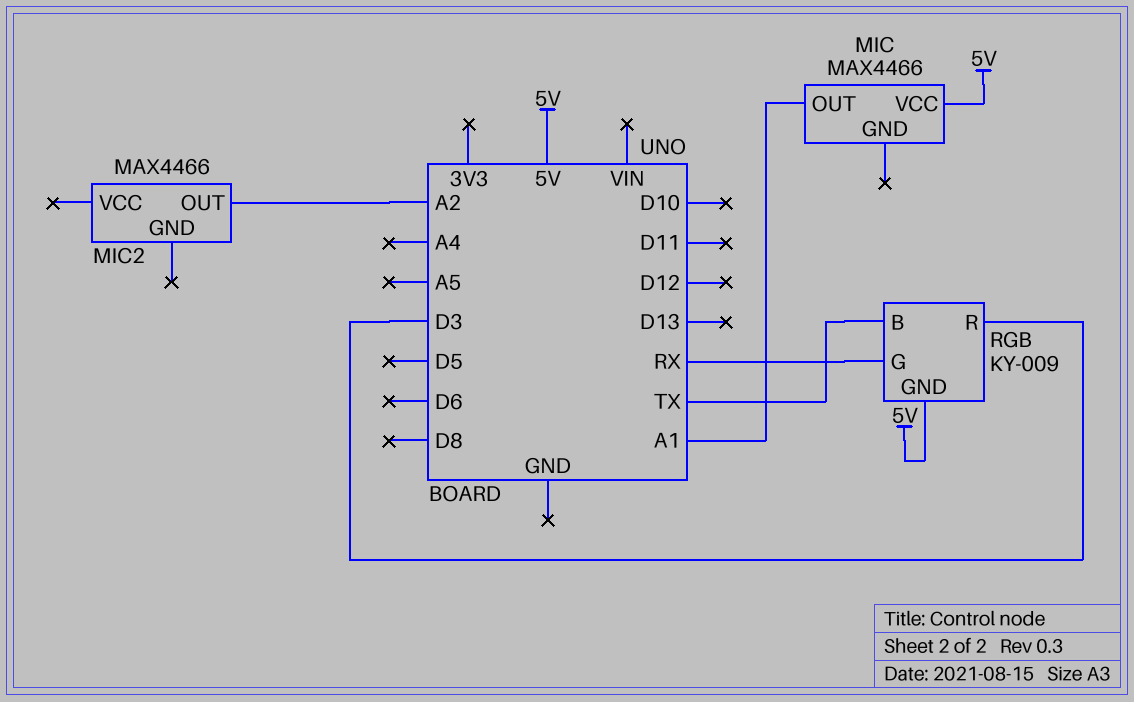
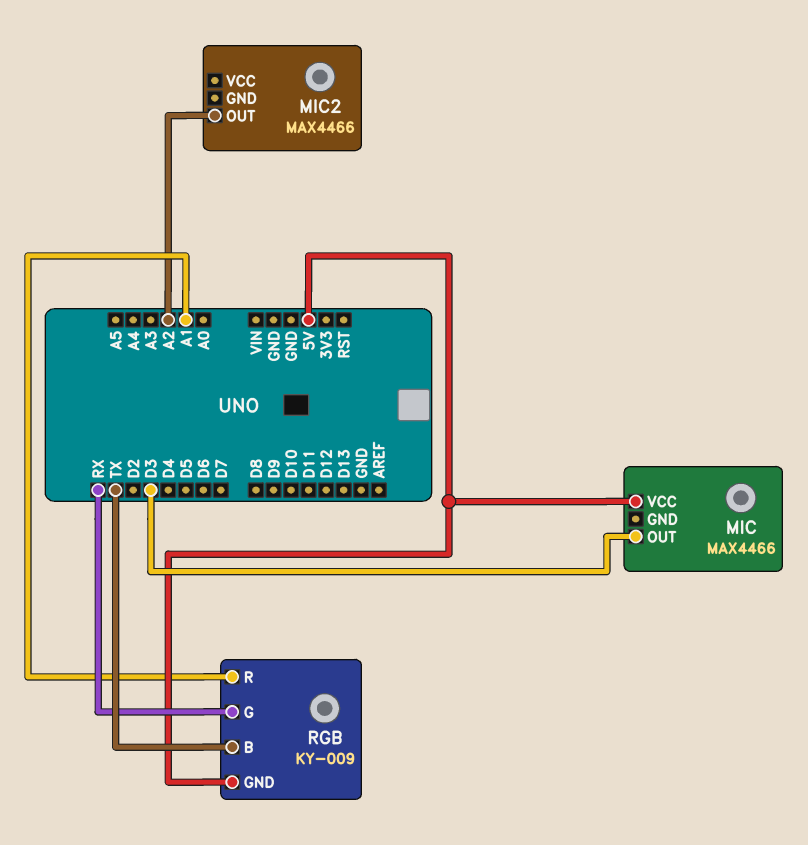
MIC pin OUT: A1 -> D3
RGB pin R: D3 -> A1

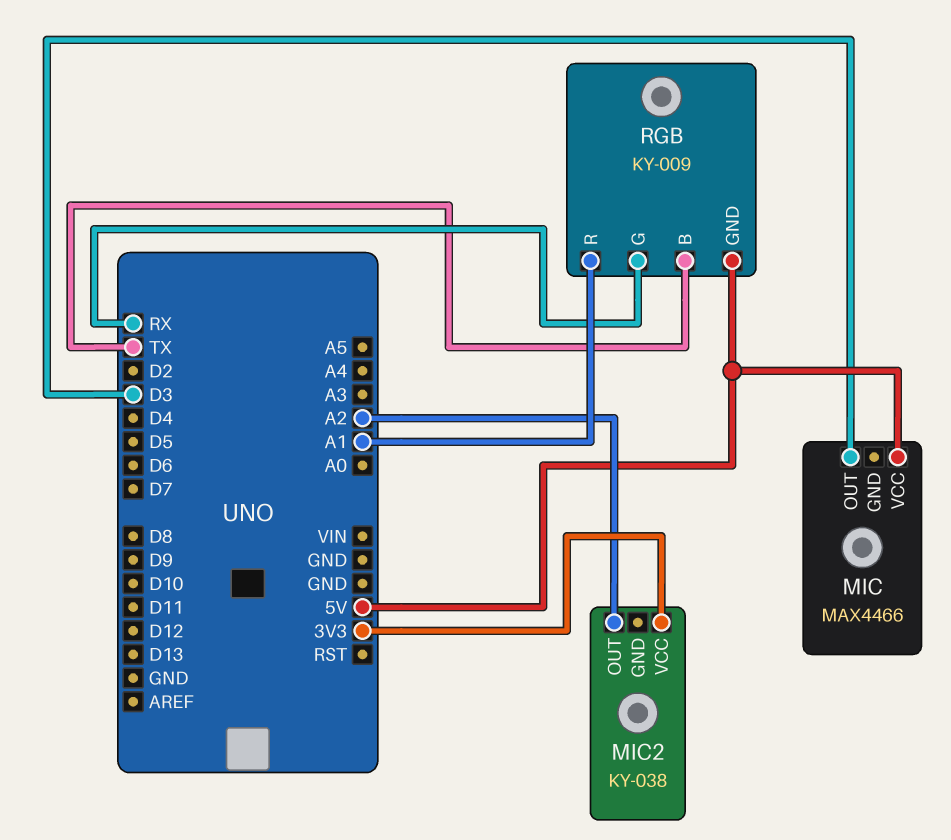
MIC2: MAX4466 -> KY-038
MIC2 pin VCC: none -> 3V3

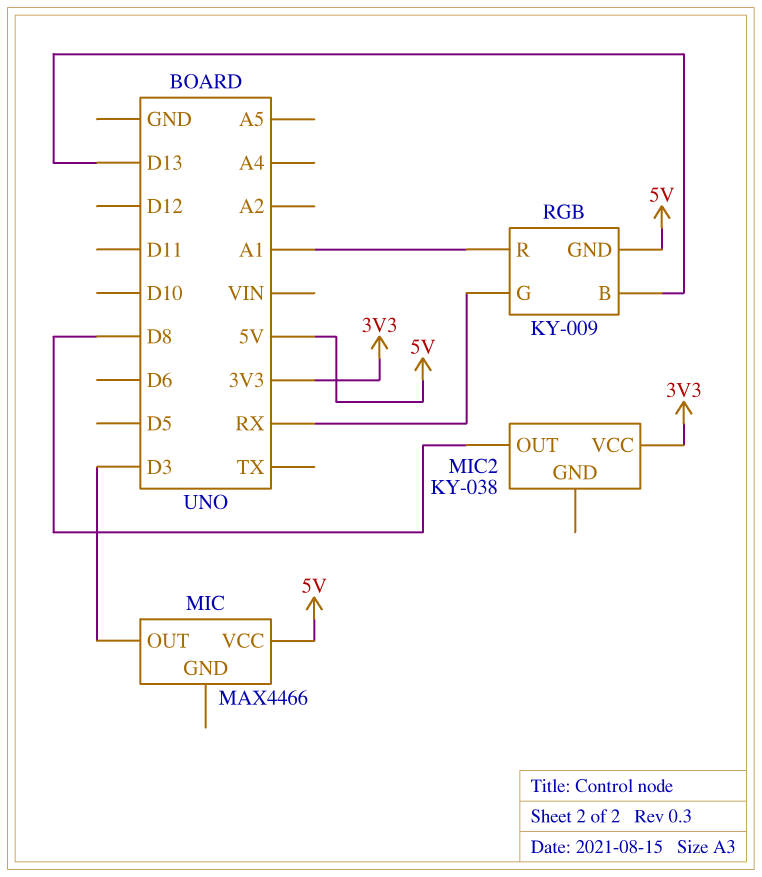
MIC2 pin OUT: A2 -> D8
RGB pin B: TX -> D13

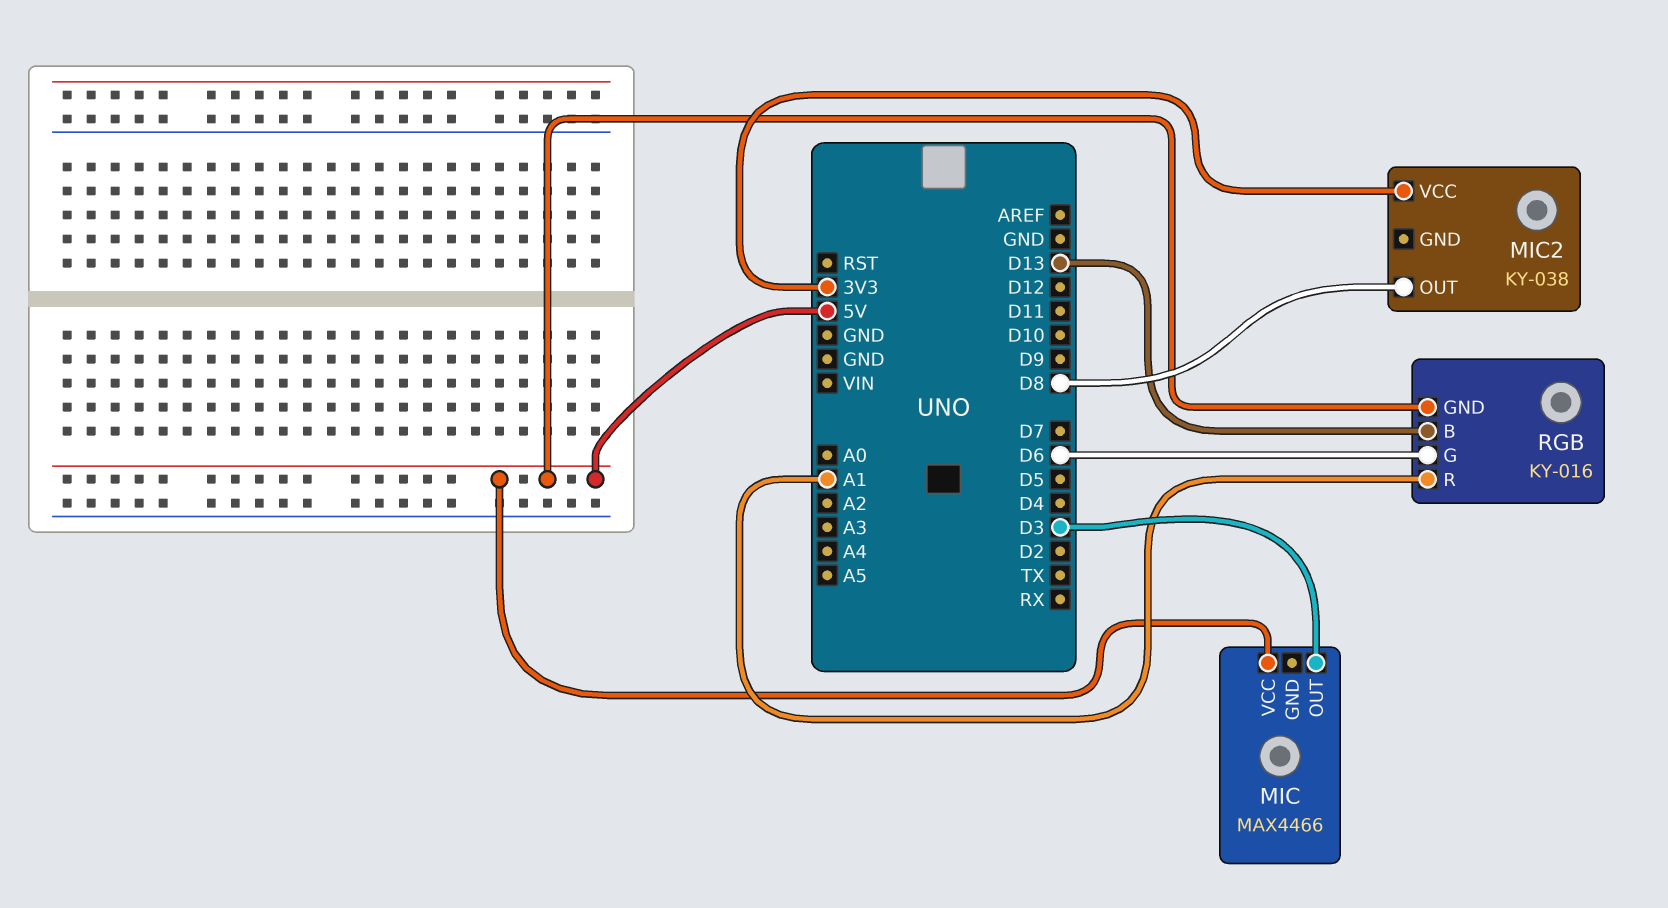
RGB: KY-009 -> KY-016
RGB pin G: RX -> D6

